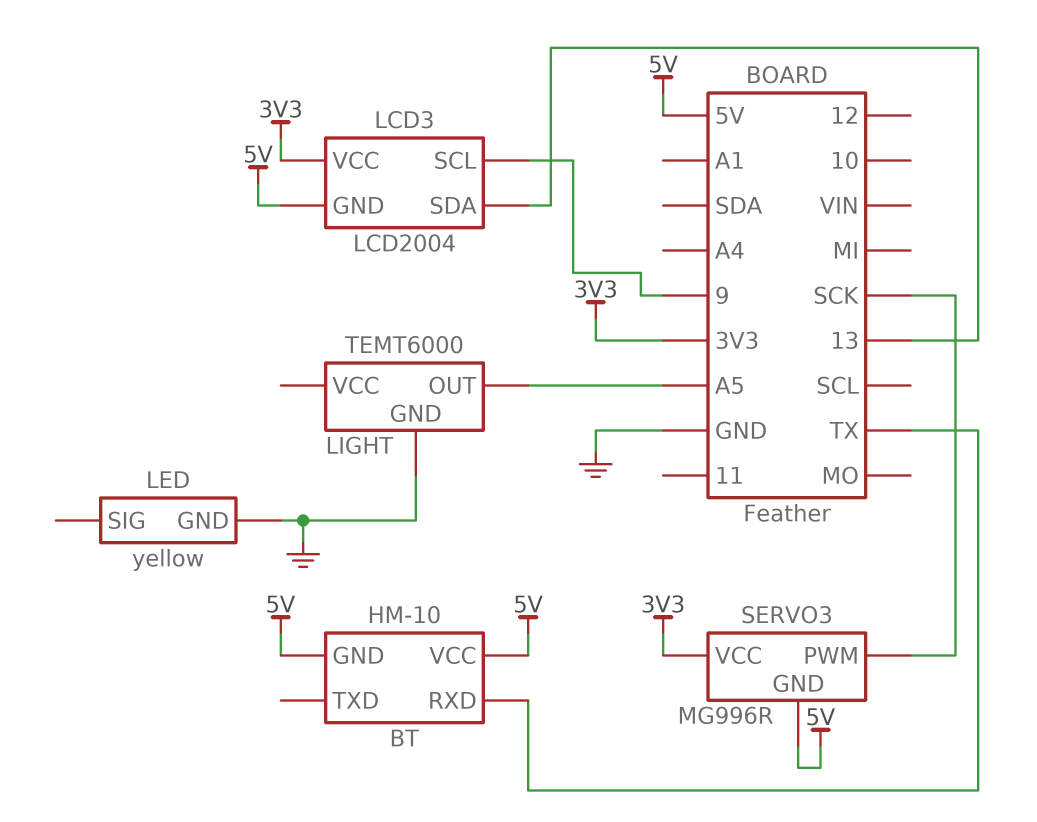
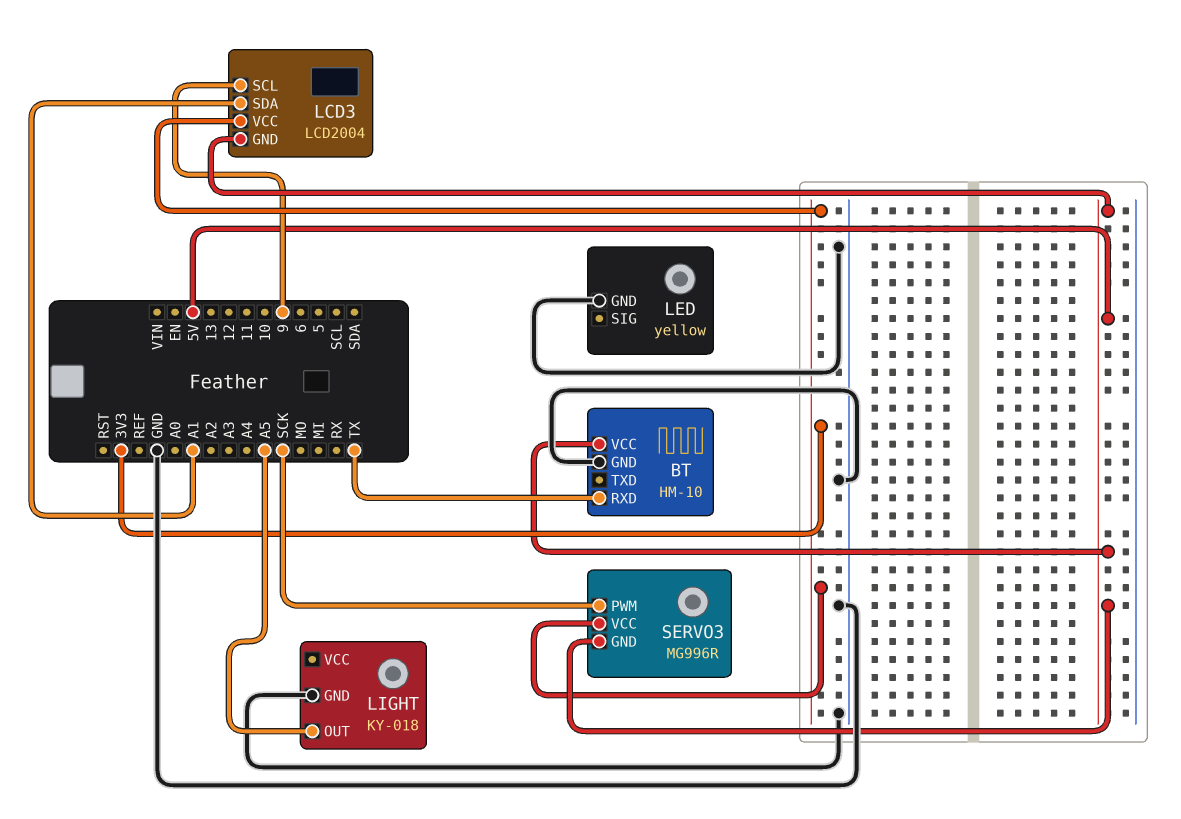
BT pin GND: 5V -> GND
LCD3 pin SDA: 13 -> A1
LIGHT: TEMT6000 -> KY-018

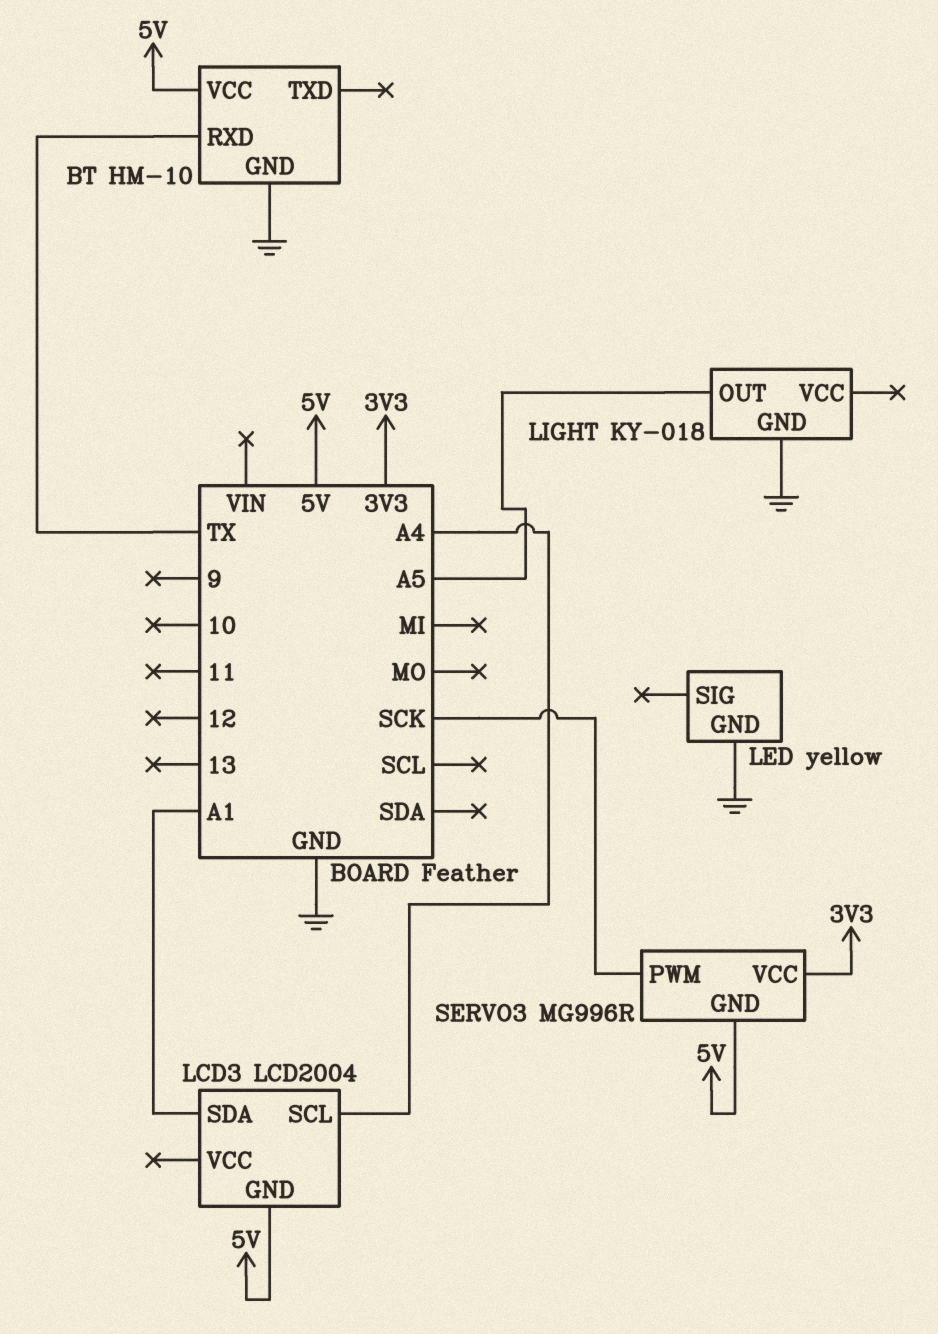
LCD3 pin SCL: 9 -> A4
LCD3 pin VCC: 3V3 -> none

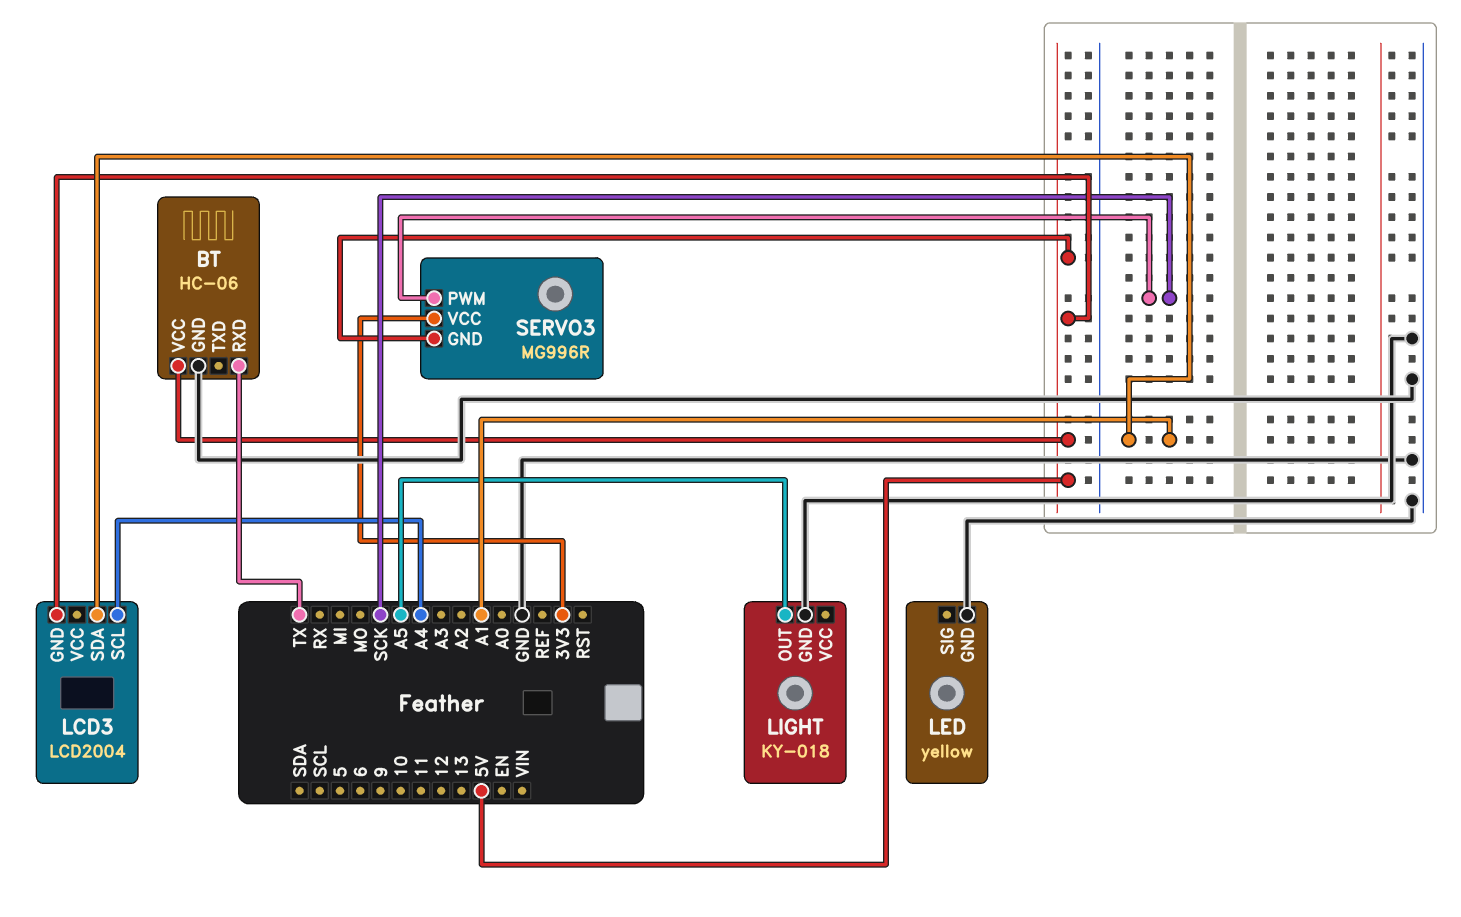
BT: HM-10 -> HC-06

